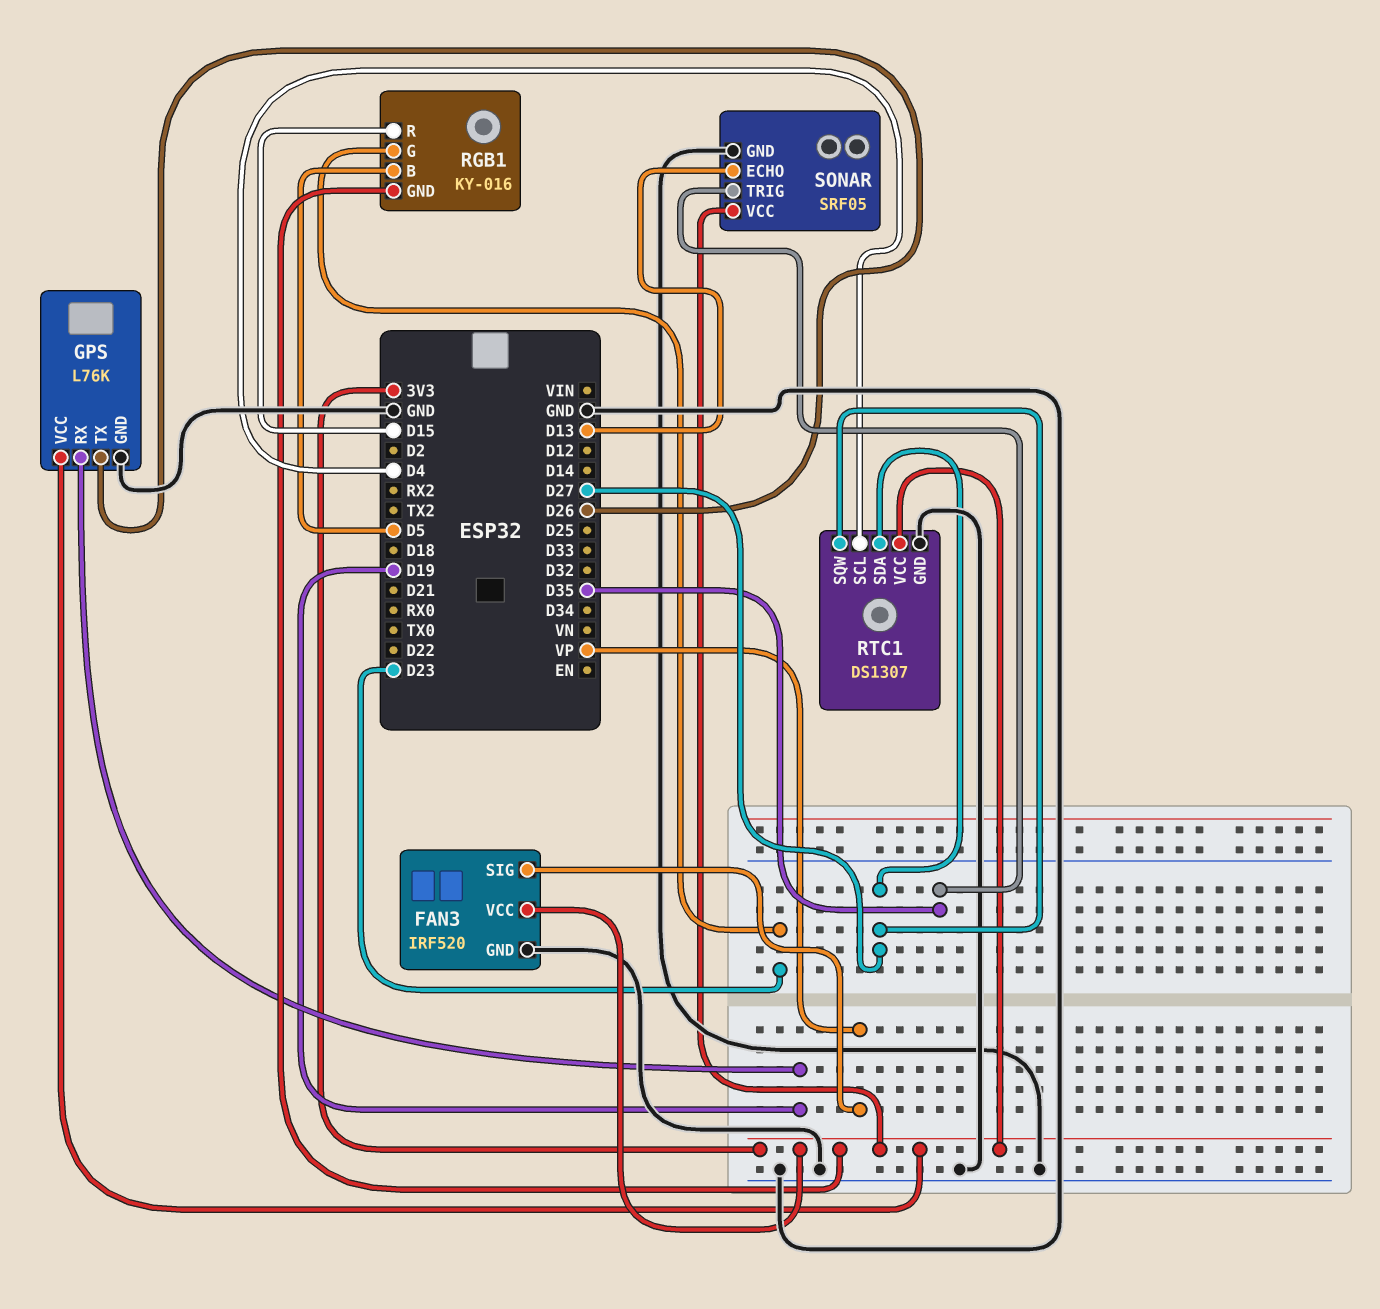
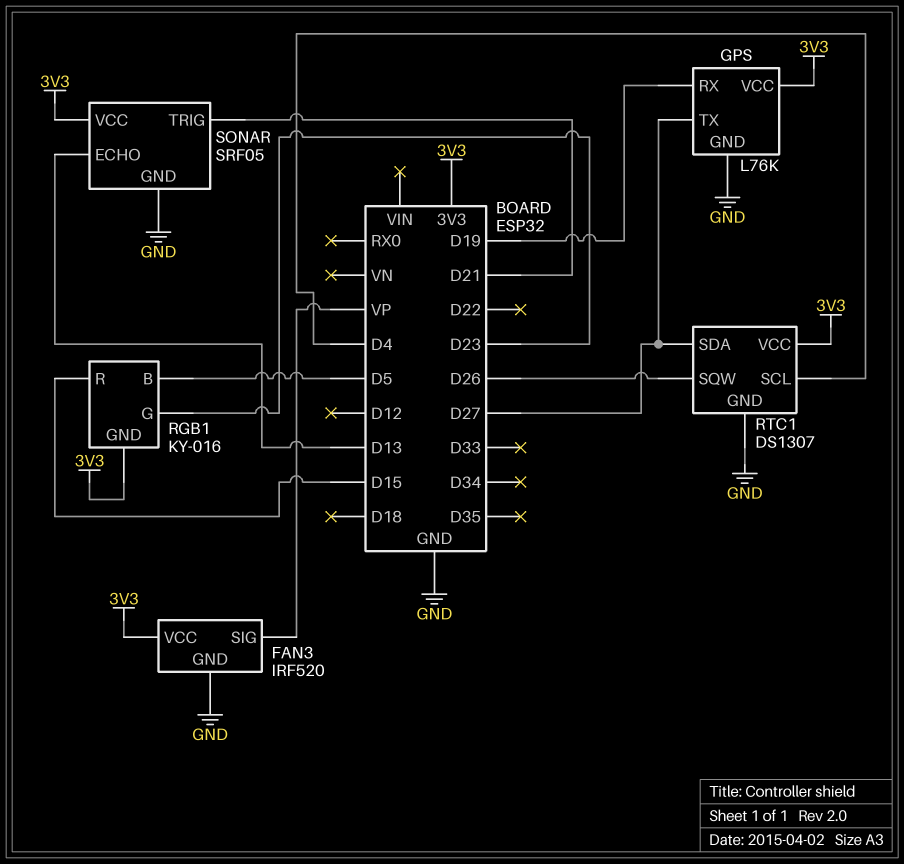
GPS pin TX: D26 -> D27
RTC1 pin SQW: D27 -> D26
SONAR pin TRIG: D35 -> D21

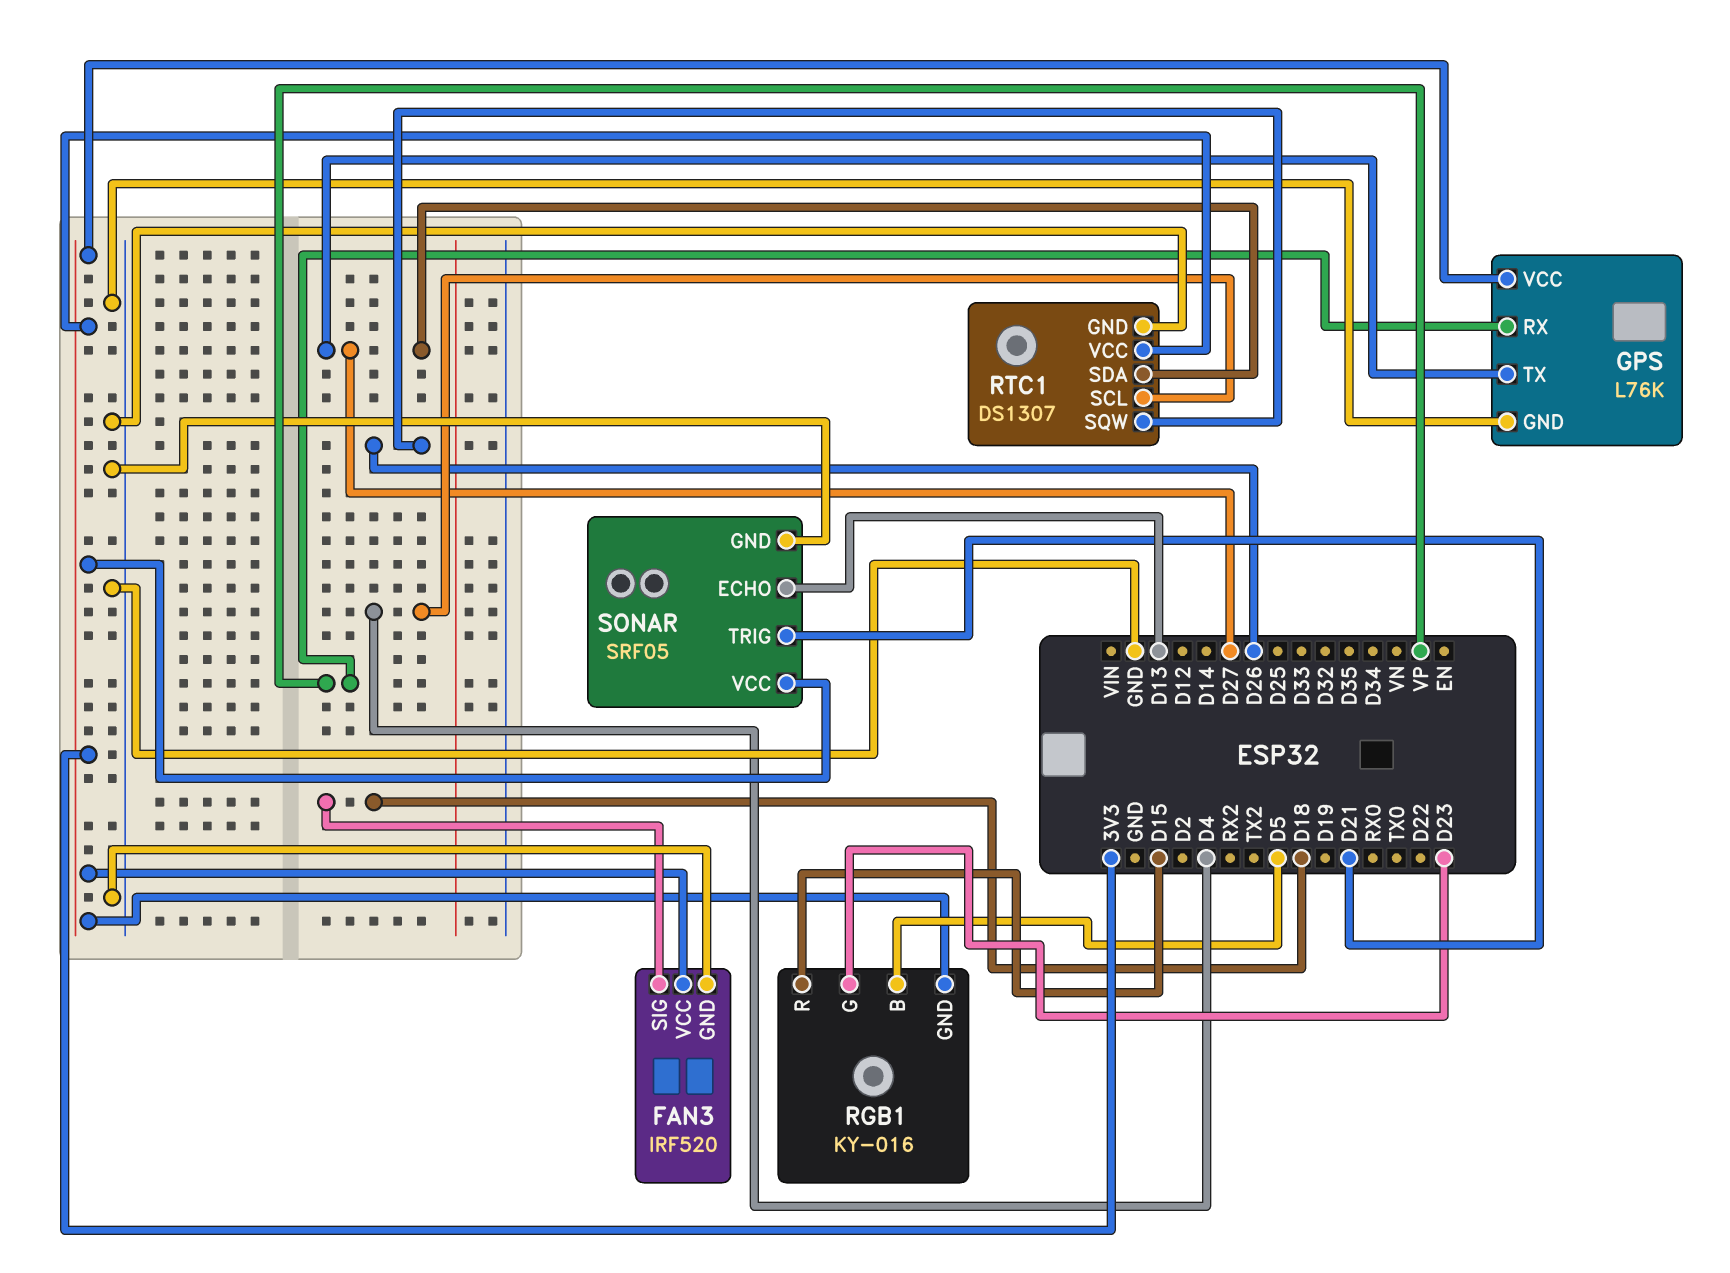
FAN3 pin SIG: VP -> D18
GPS pin RX: D19 -> VP

